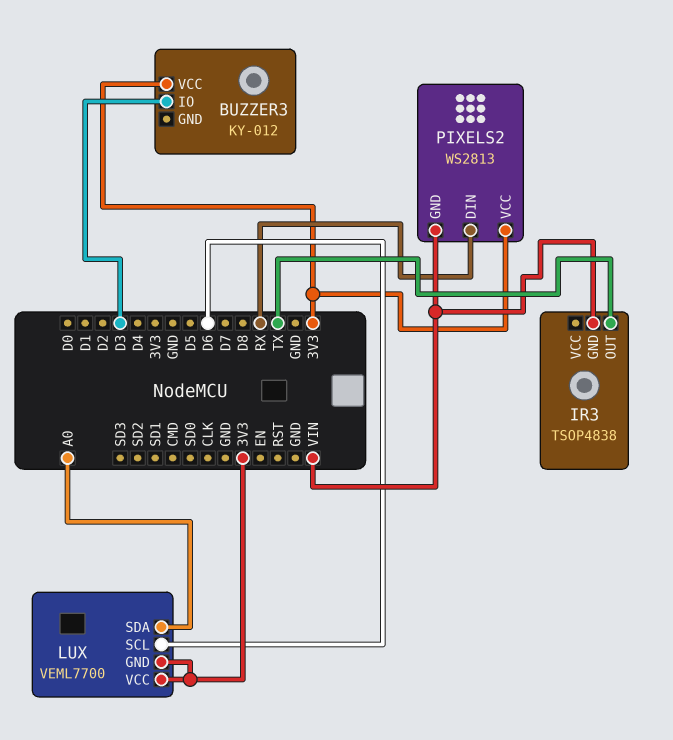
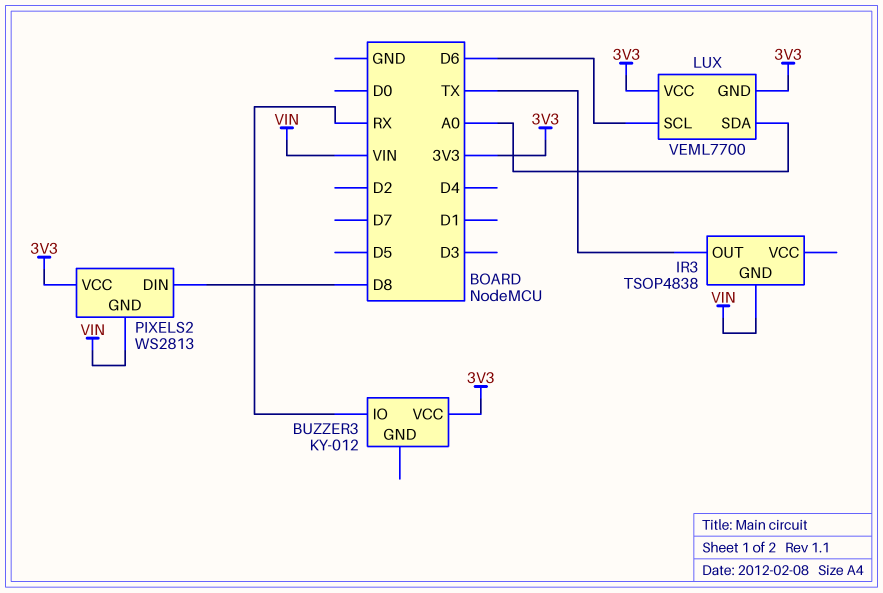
BUZZER3 pin IO: D3 -> RX
PIXELS2 pin DIN: RX -> D8

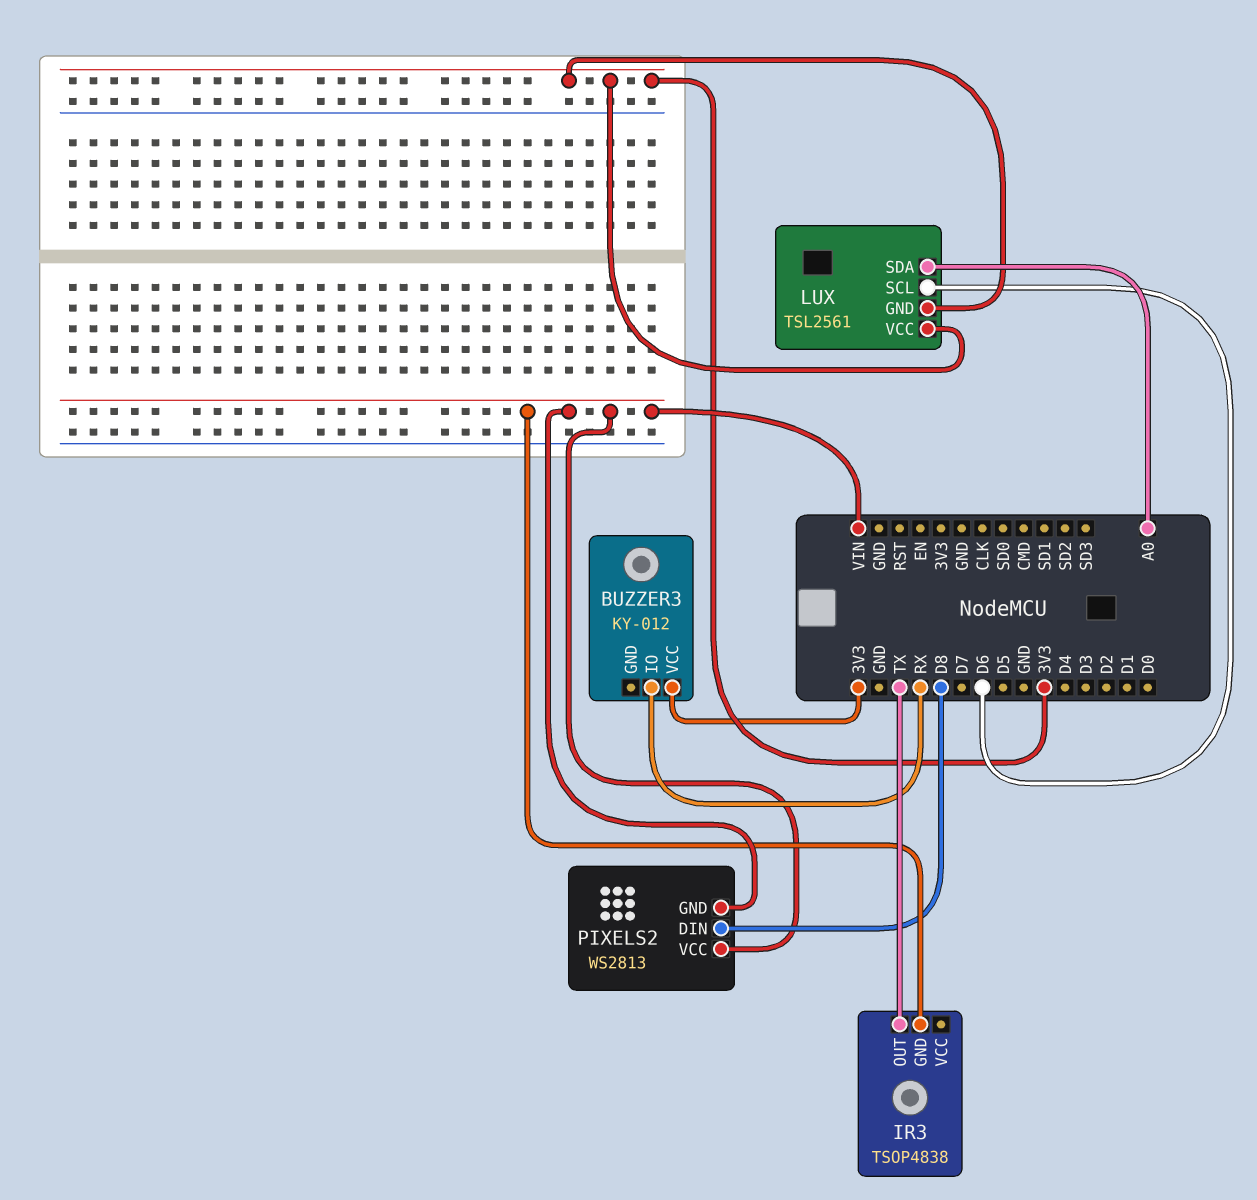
LUX: VEML7700 -> TSL2561
PIXELS2 pin VCC: 3V3 -> VIN

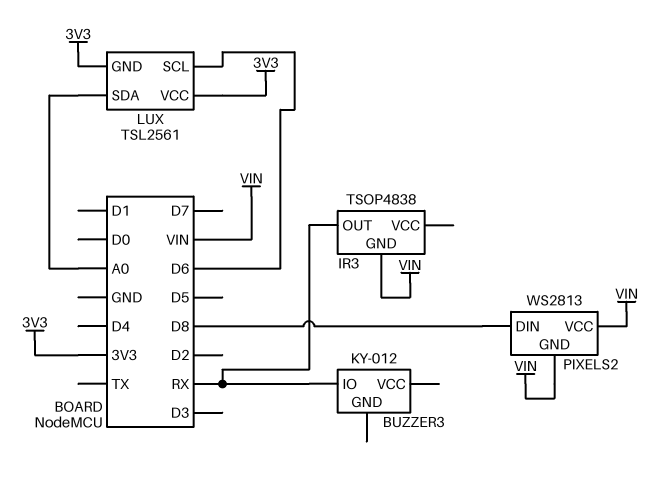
BUZZER3 pin VCC: 3V3 -> none
IR3 pin OUT: TX -> RX

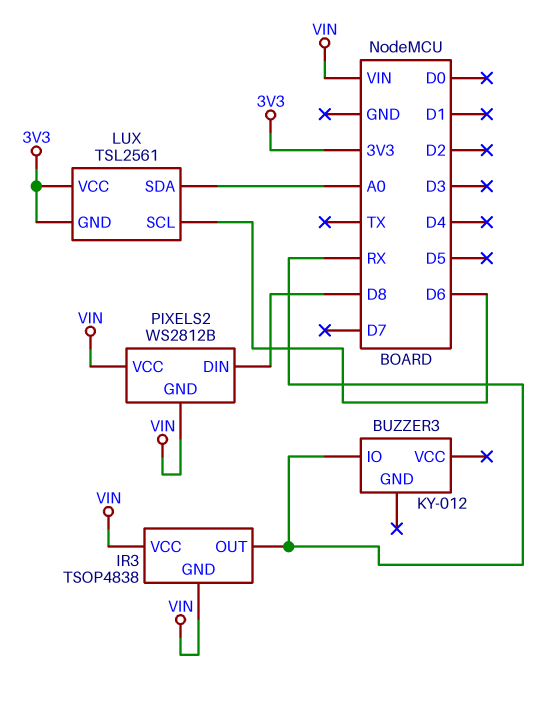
IR3 pin VCC: none -> VIN
PIXELS2: WS2813 -> WS2812B

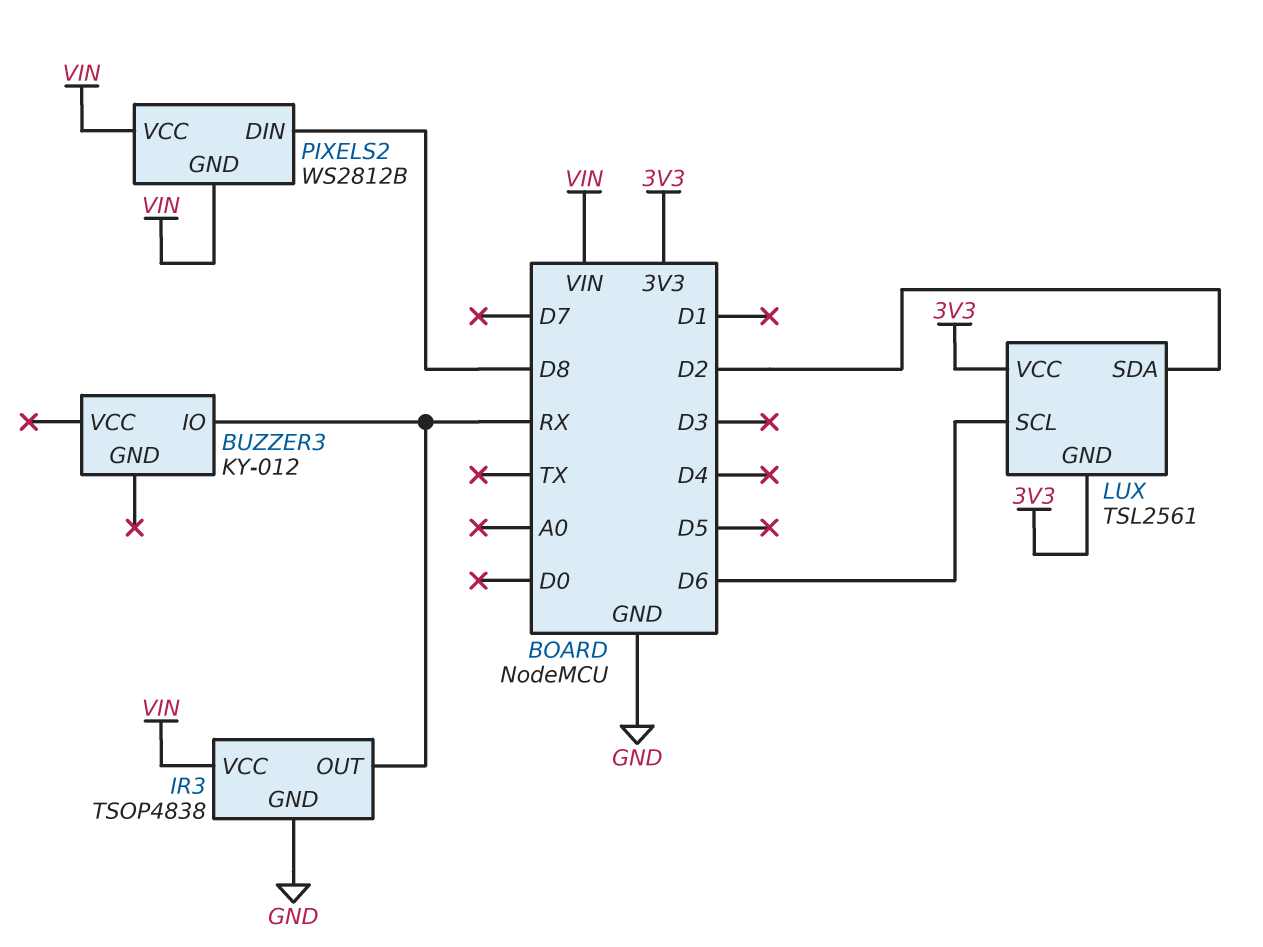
IR3 pin GND: VIN -> GND
LUX pin SDA: A0 -> D2

